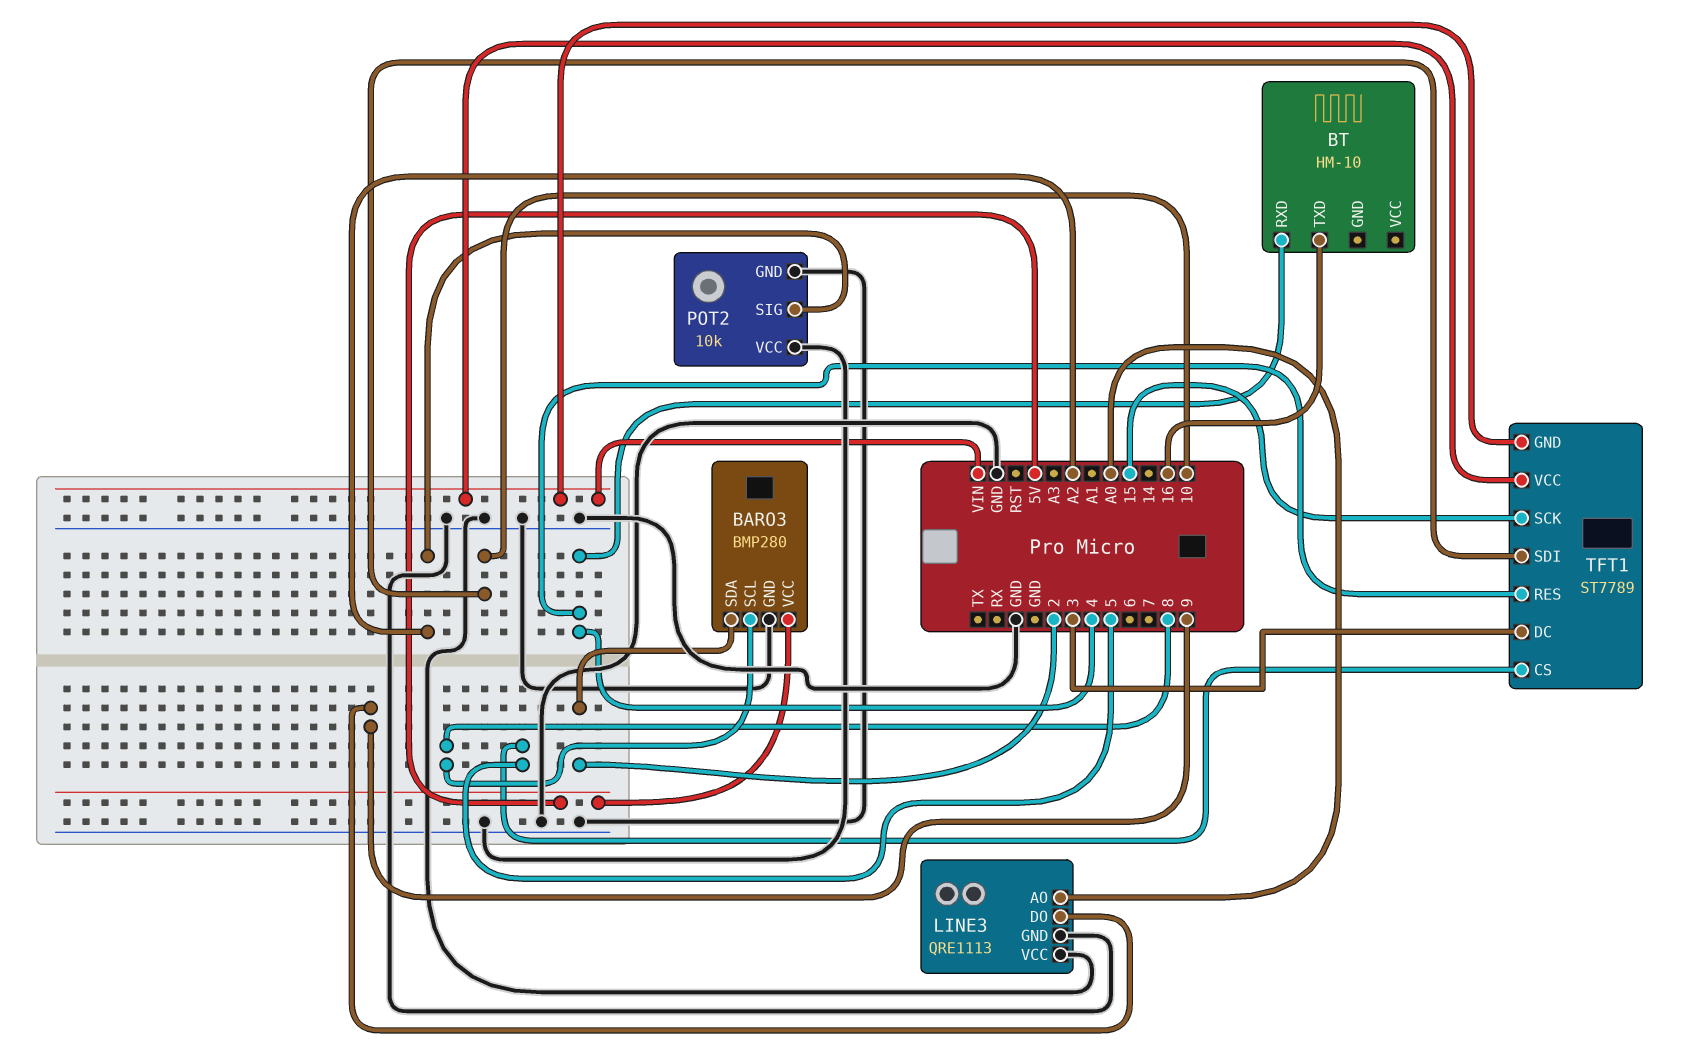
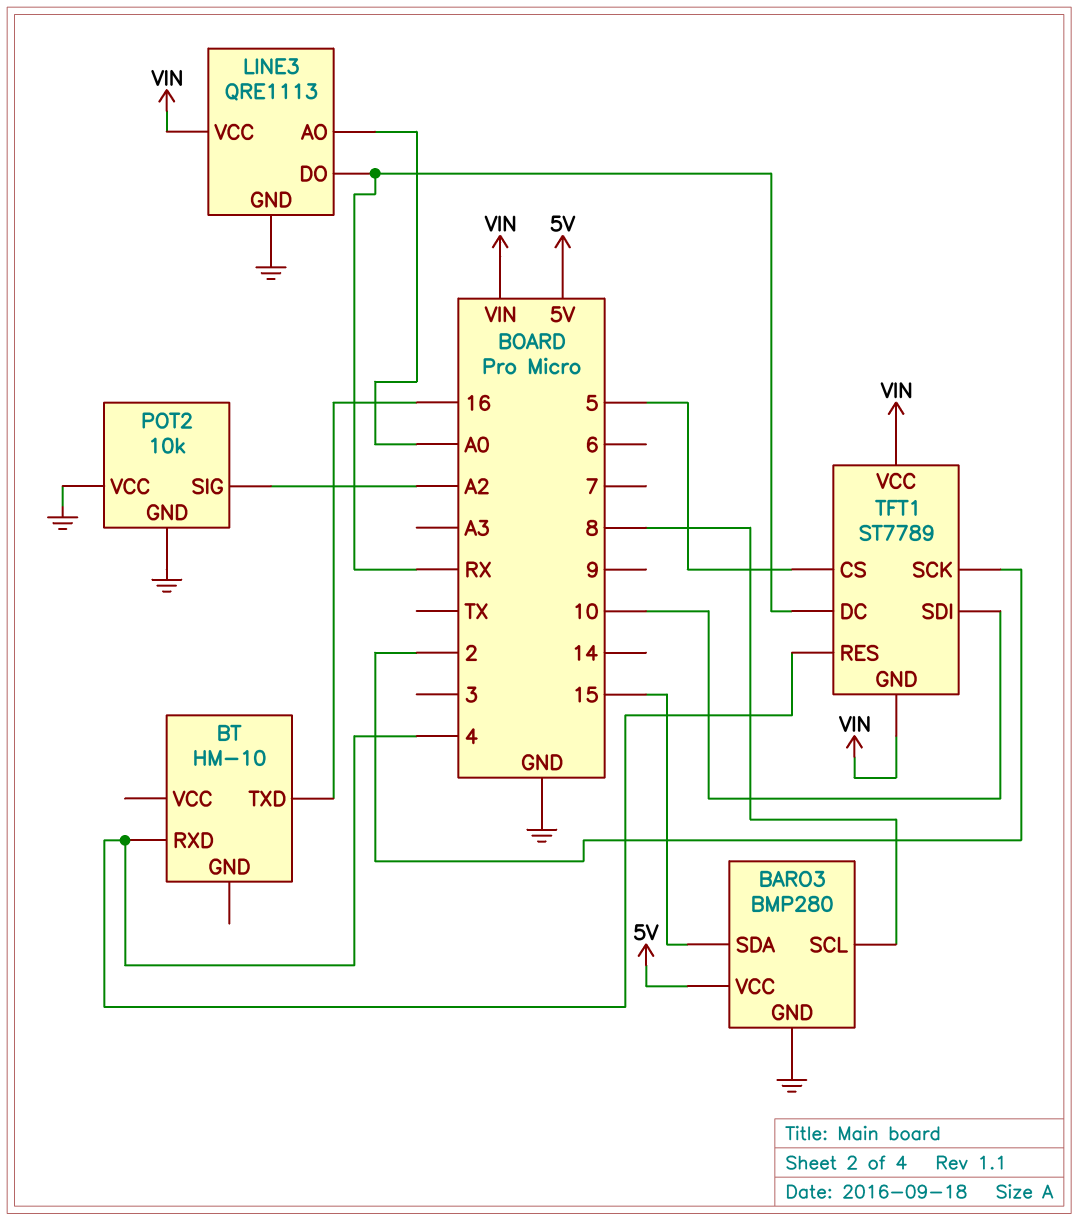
BARO3 pin SDA: 2 -> 15
LINE3 pin DO: 9 -> RX
LINE3 pin VCC: GND -> VIN
TFT1 pin DC: 3 -> RX
TFT1 pin SCK: 15 -> 2

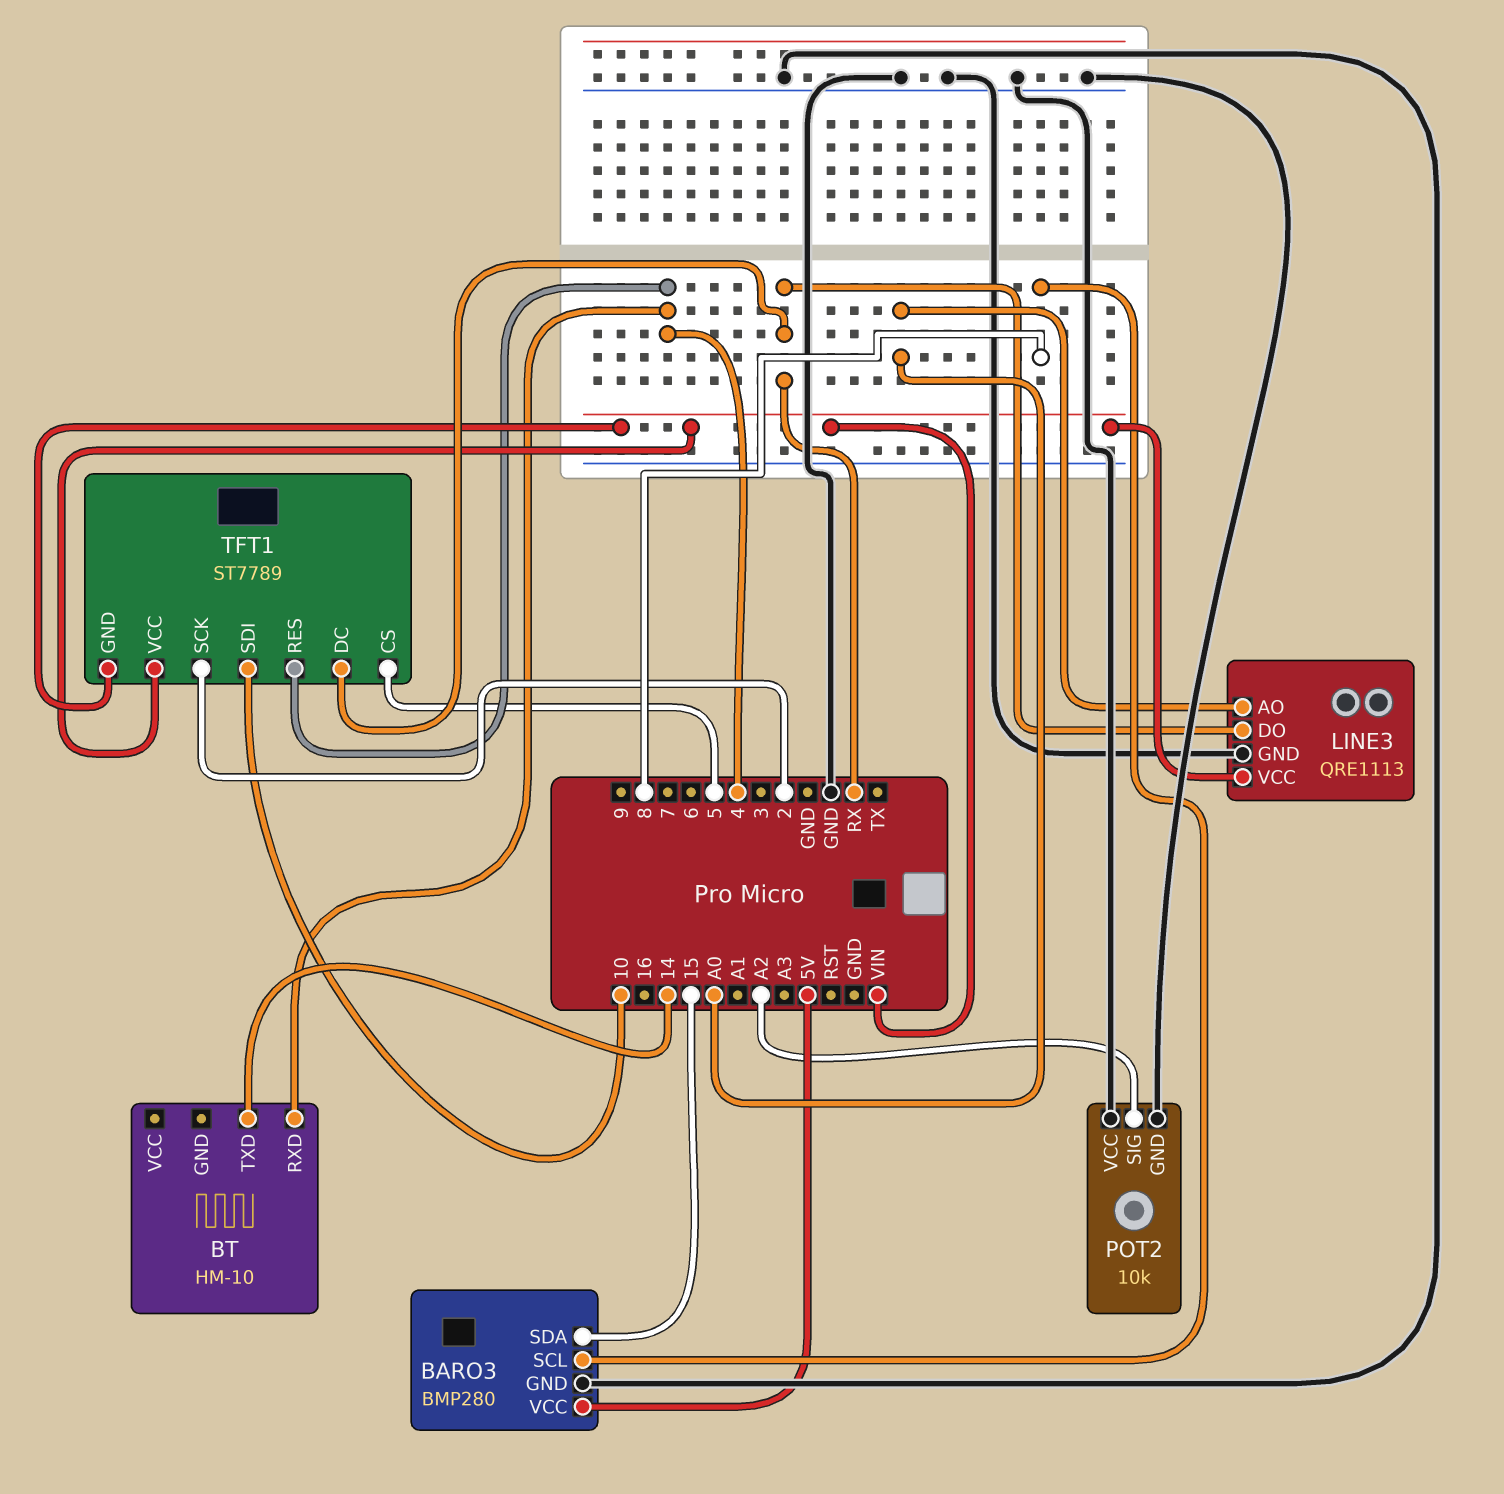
BT pin TXD: 16 -> 14

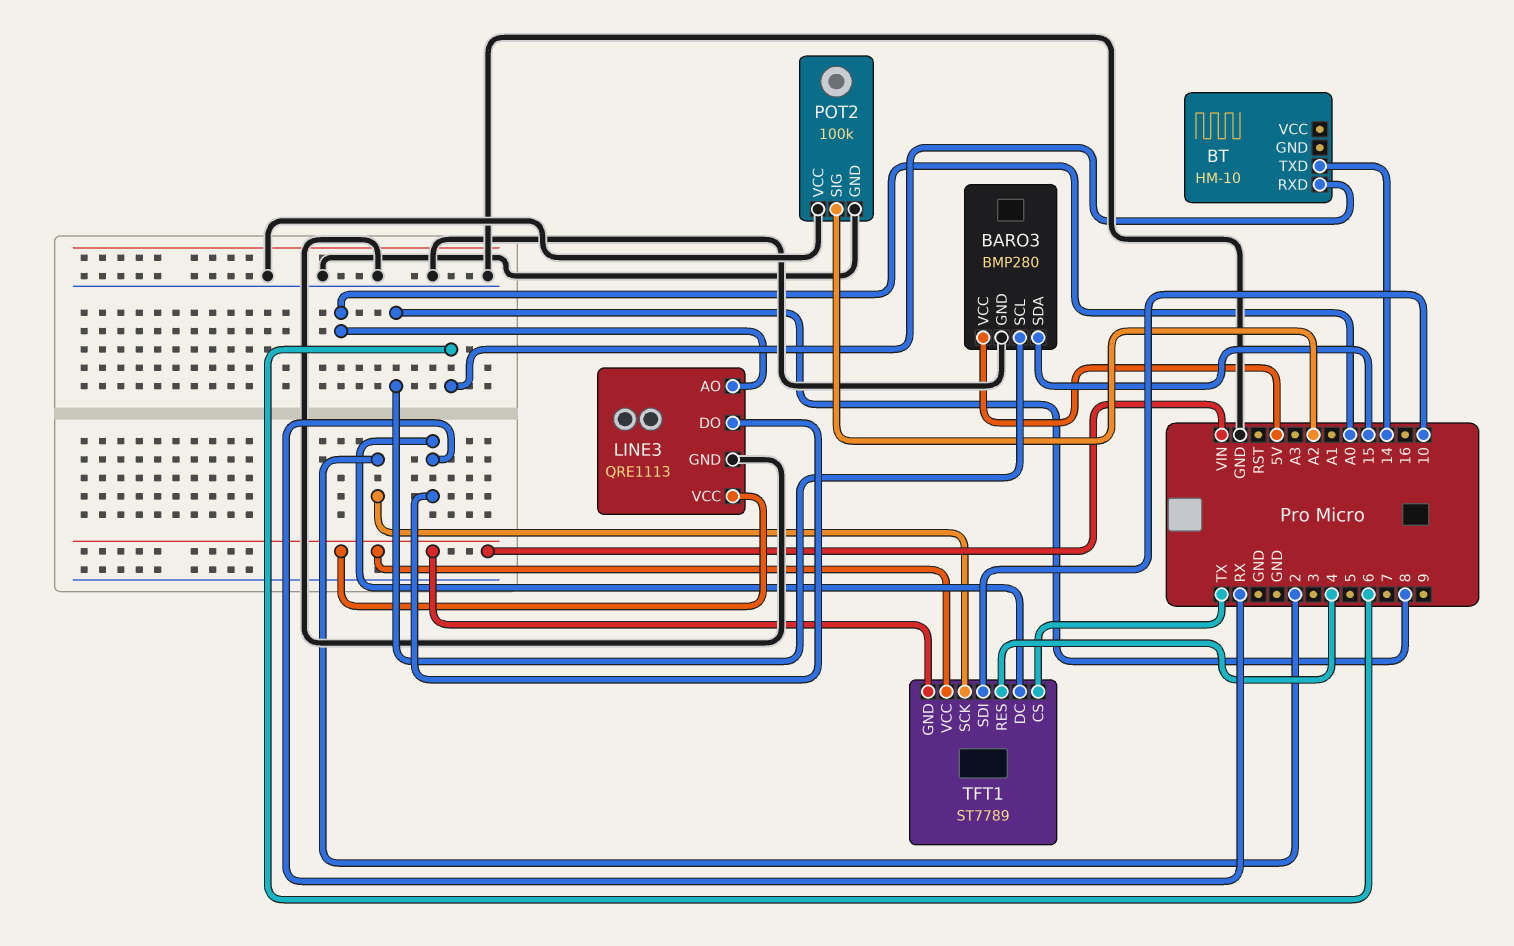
BT pin RXD: 4 -> 6
POT2: 10k -> 100k
TFT1 pin CS: 5 -> TX

